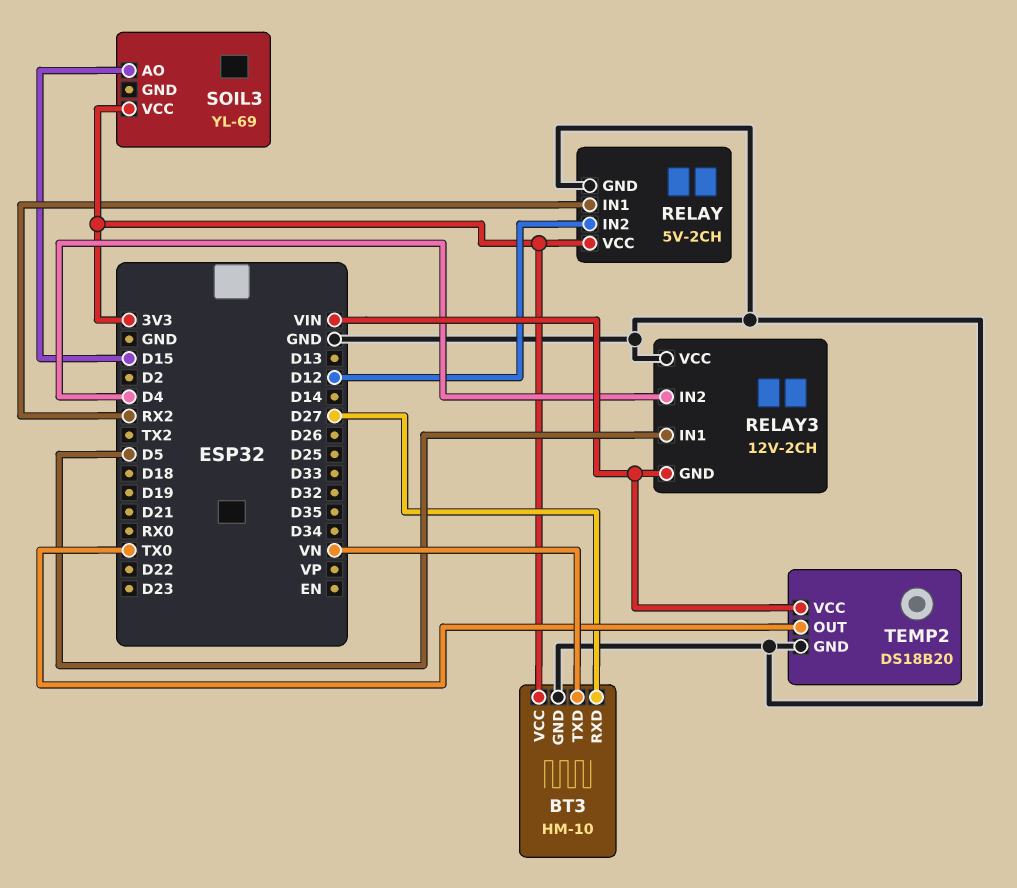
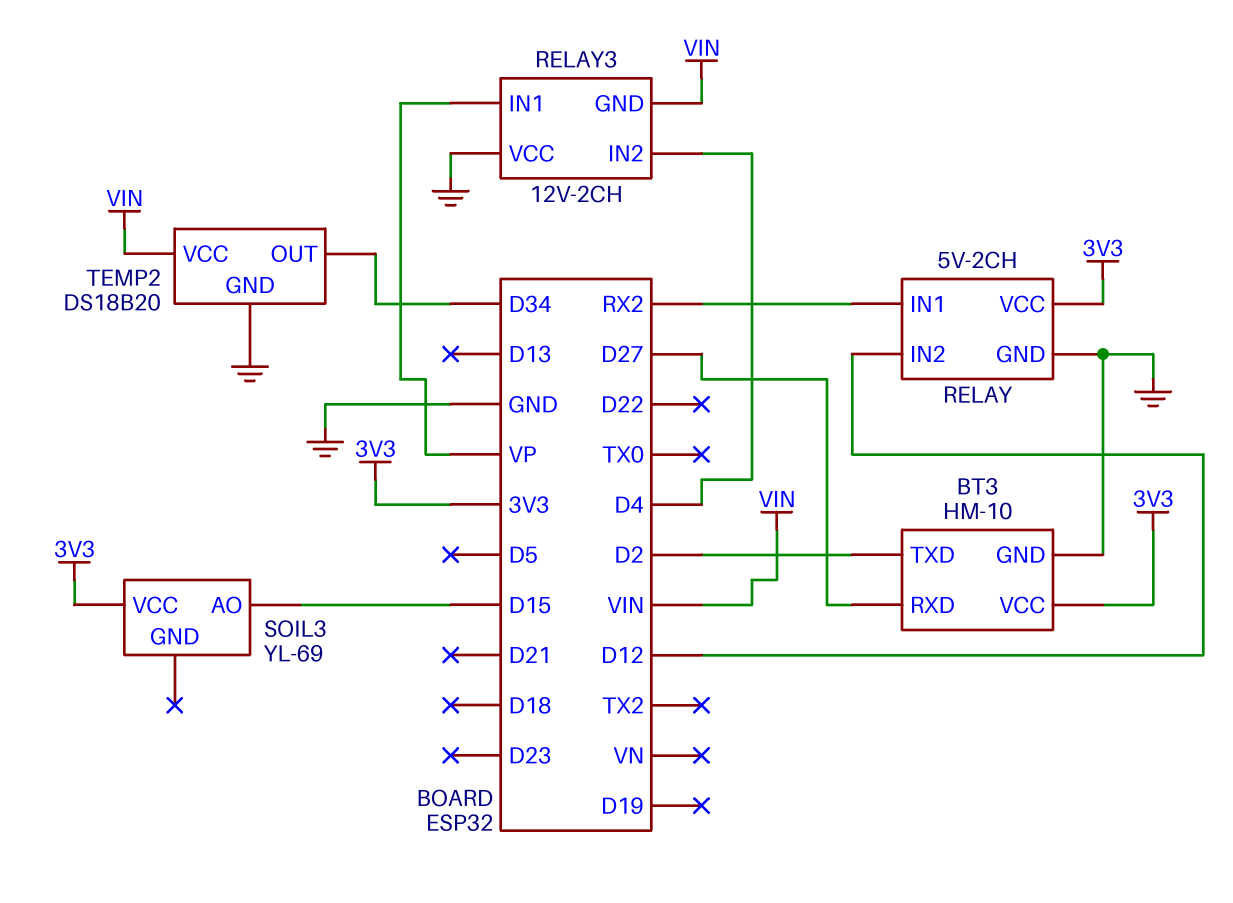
BT3 pin TXD: VN -> D2
RELAY3 pin IN1: D5 -> VP
TEMP2 pin OUT: TX0 -> D34

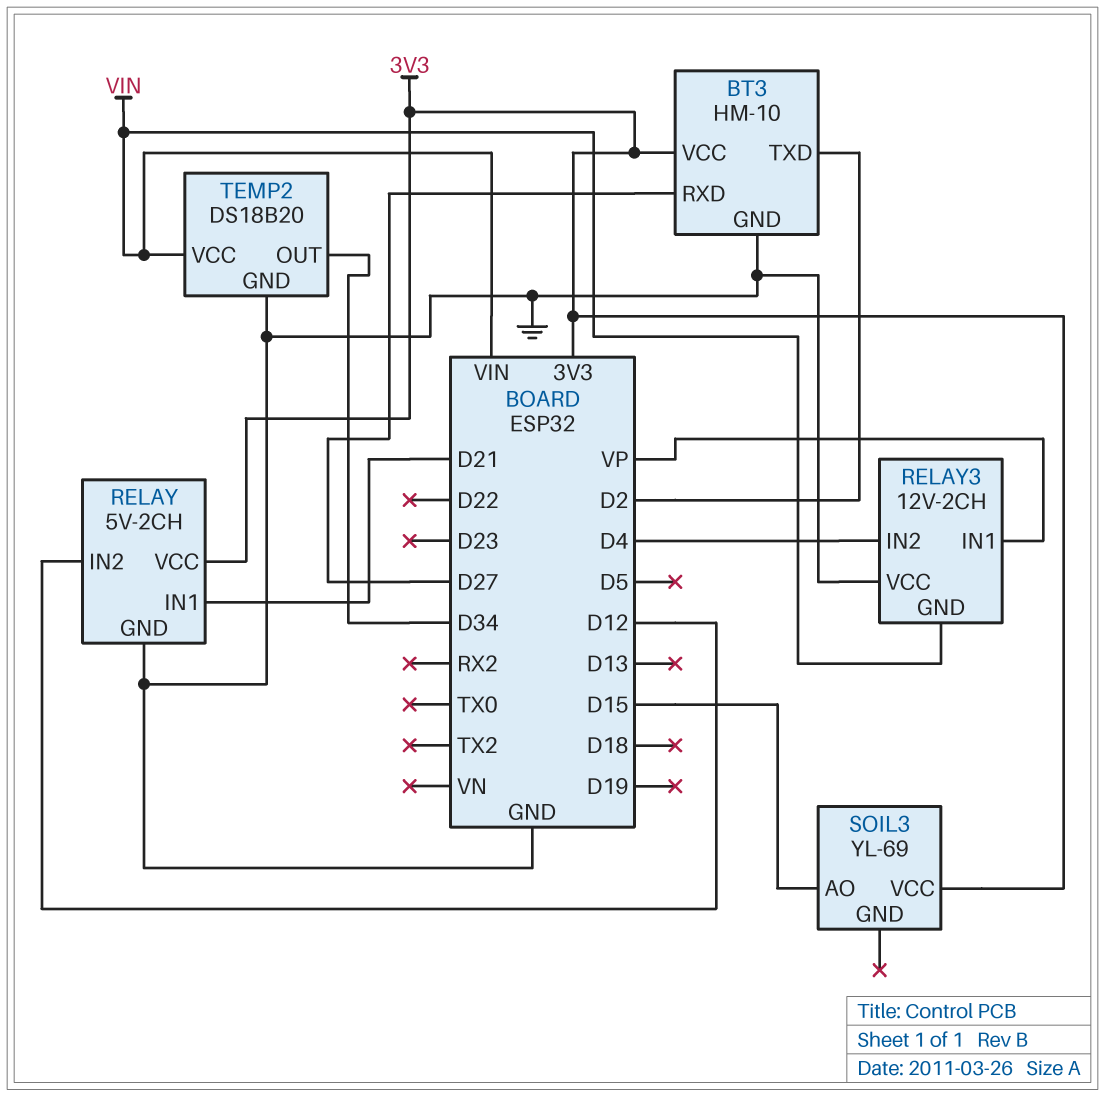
RELAY pin IN1: RX2 -> D21

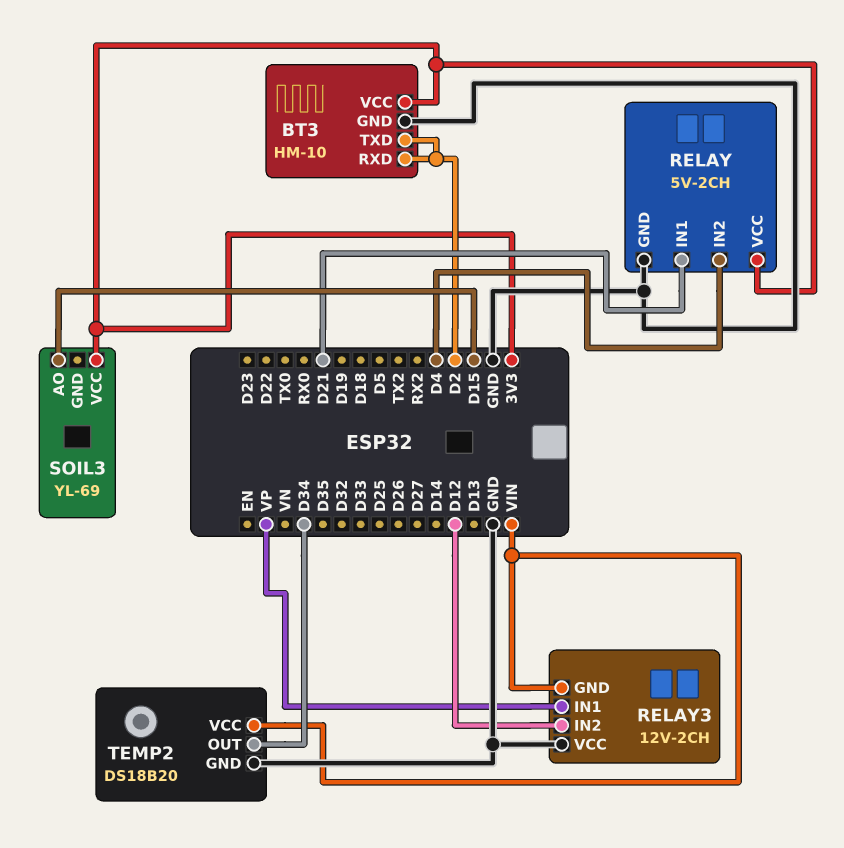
BT3 pin RXD: D27 -> D2
RELAY pin IN2: D12 -> D4
RELAY3 pin IN2: D4 -> D12

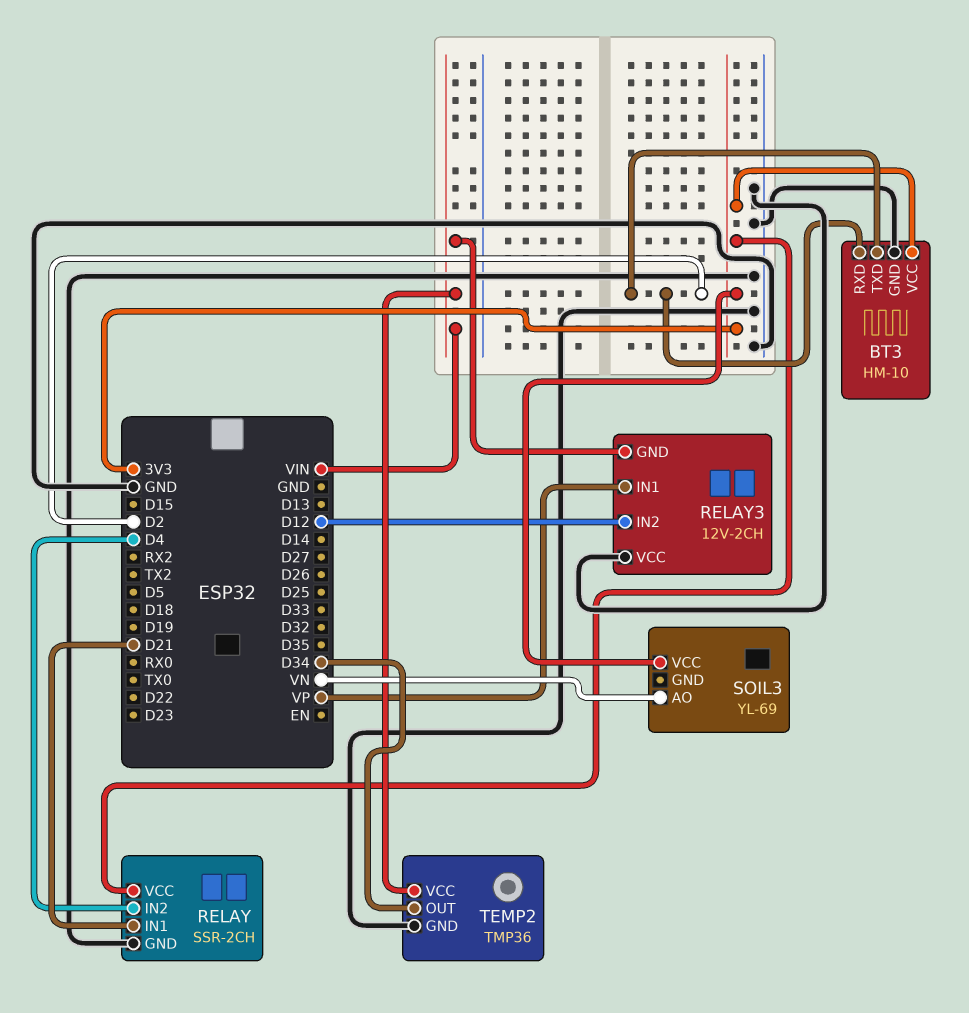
RELAY: 5V-2CH -> SSR-2CH
SOIL3 pin AO: D15 -> VN
TEMP2: DS18B20 -> TMP36

